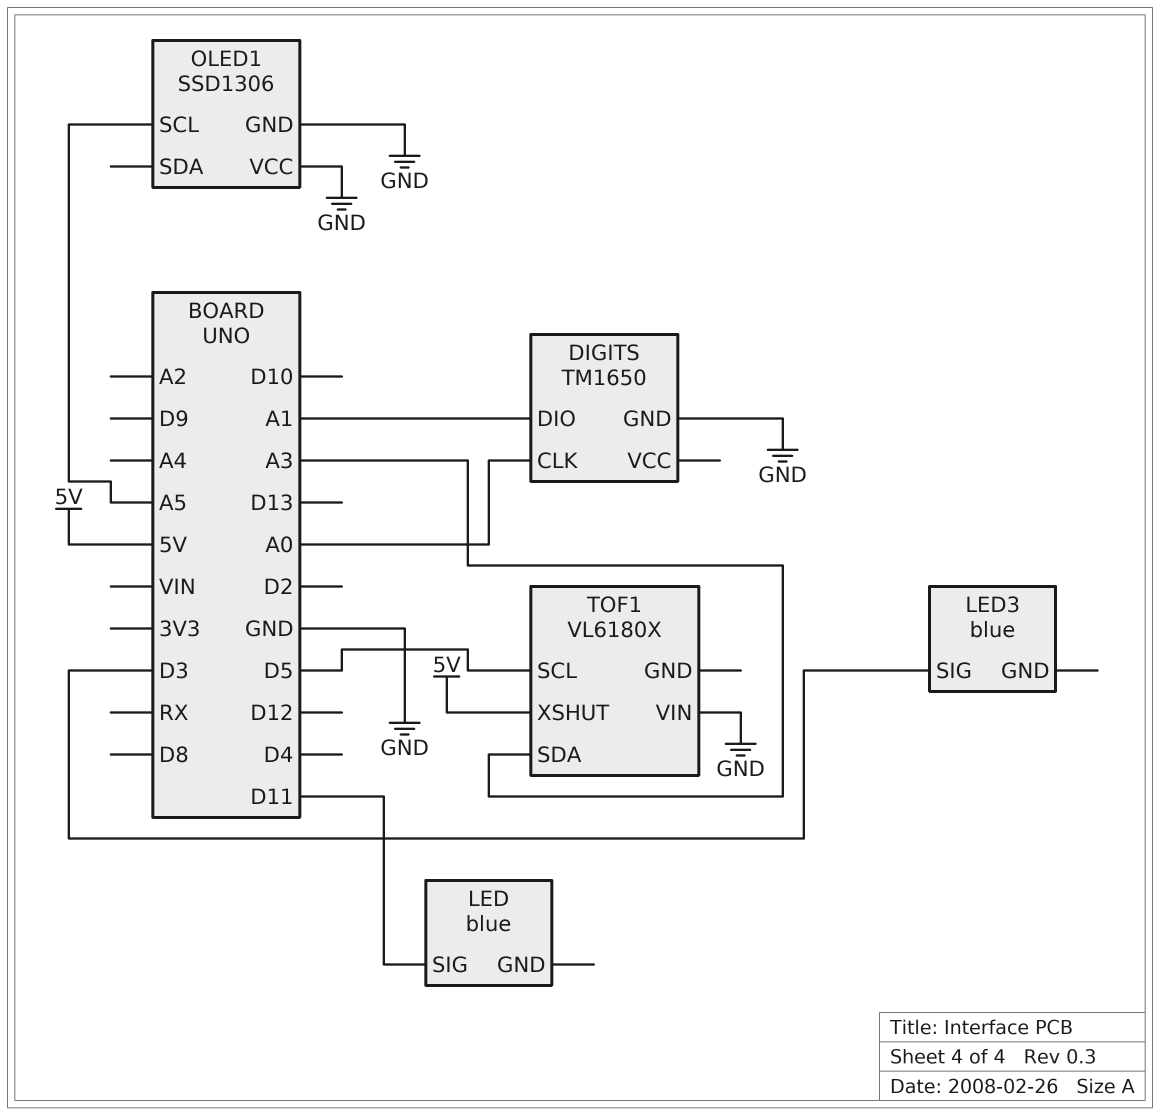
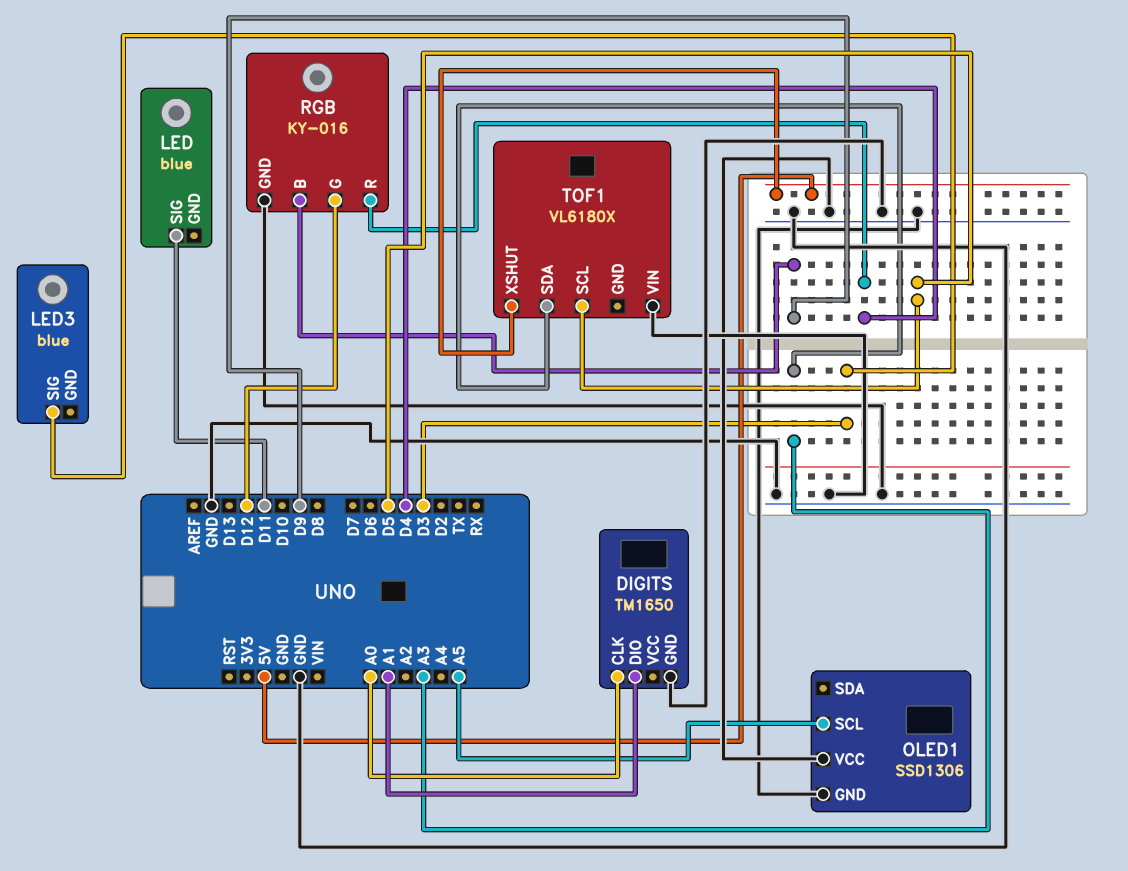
RGB: none -> KY-016
RGB pin B: none -> D9
RGB pin G: none -> D12
RGB pin GND: none -> GND
RGB pin R: none -> D4

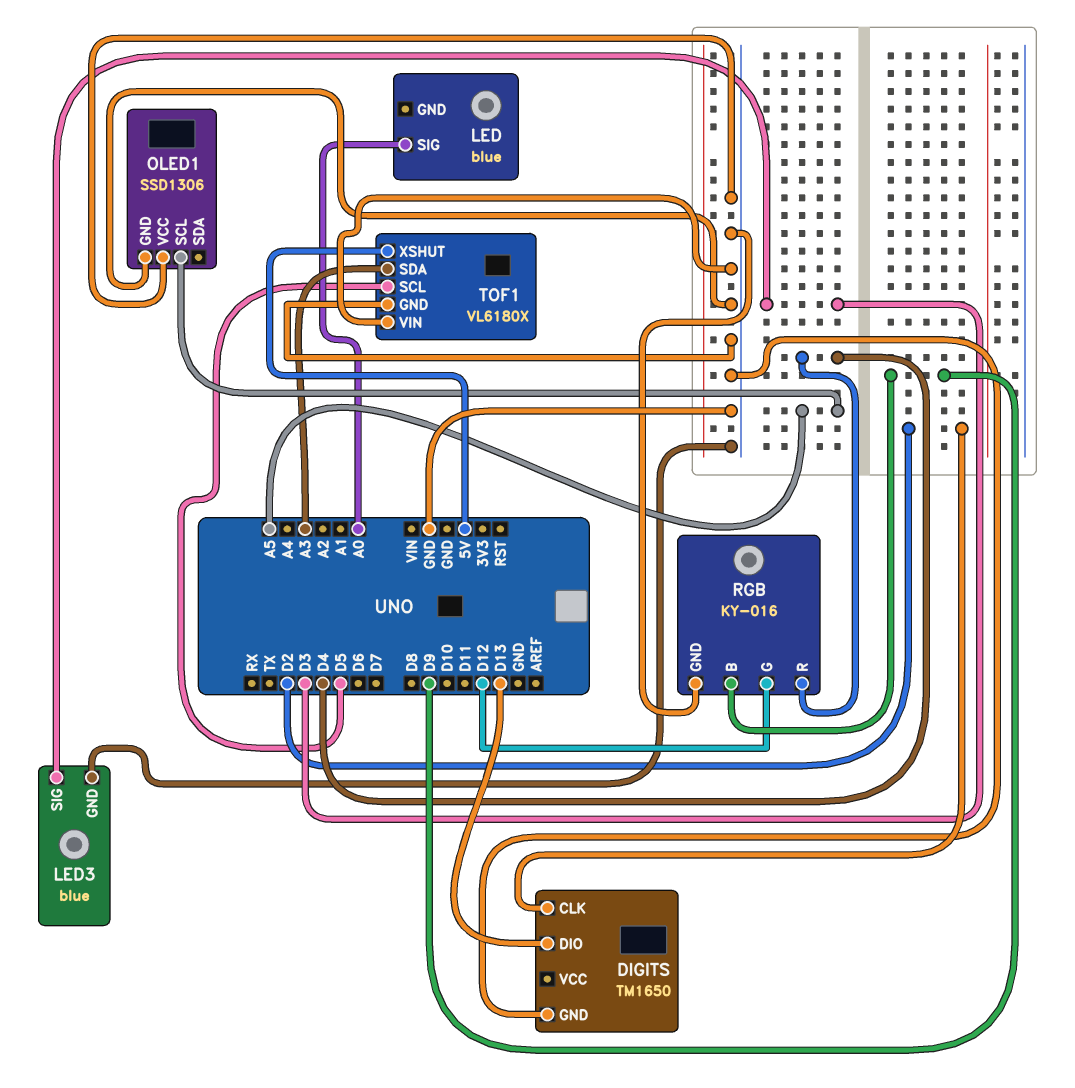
DIGITS pin CLK: A0 -> D2
DIGITS pin DIO: A1 -> D13
LED pin SIG: D11 -> A0
LED3 pin GND: none -> GND
TOF1 pin GND: none -> GND

